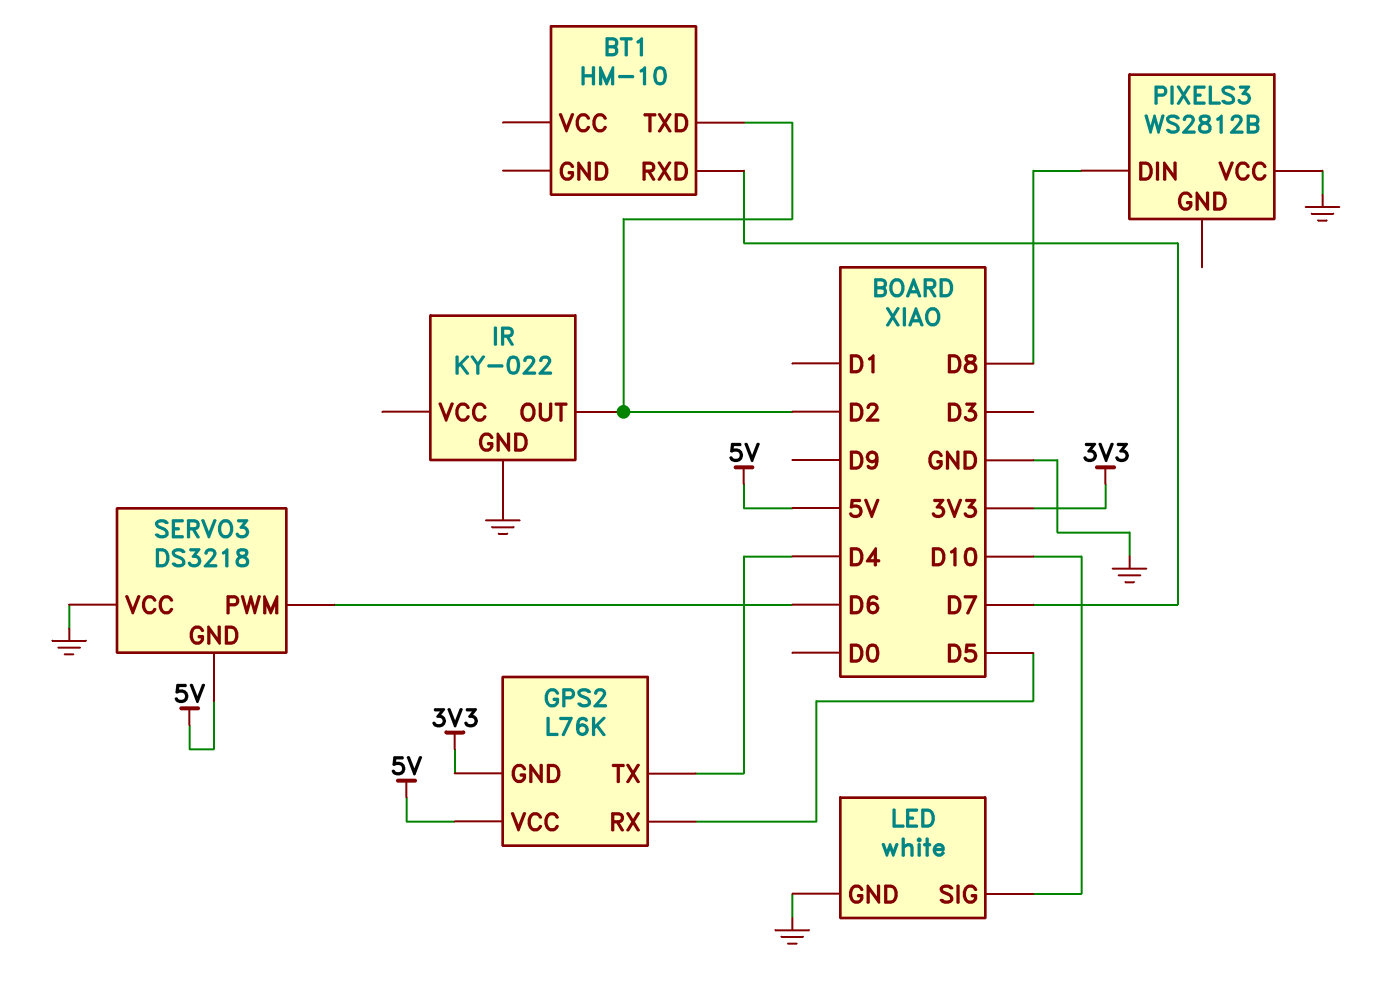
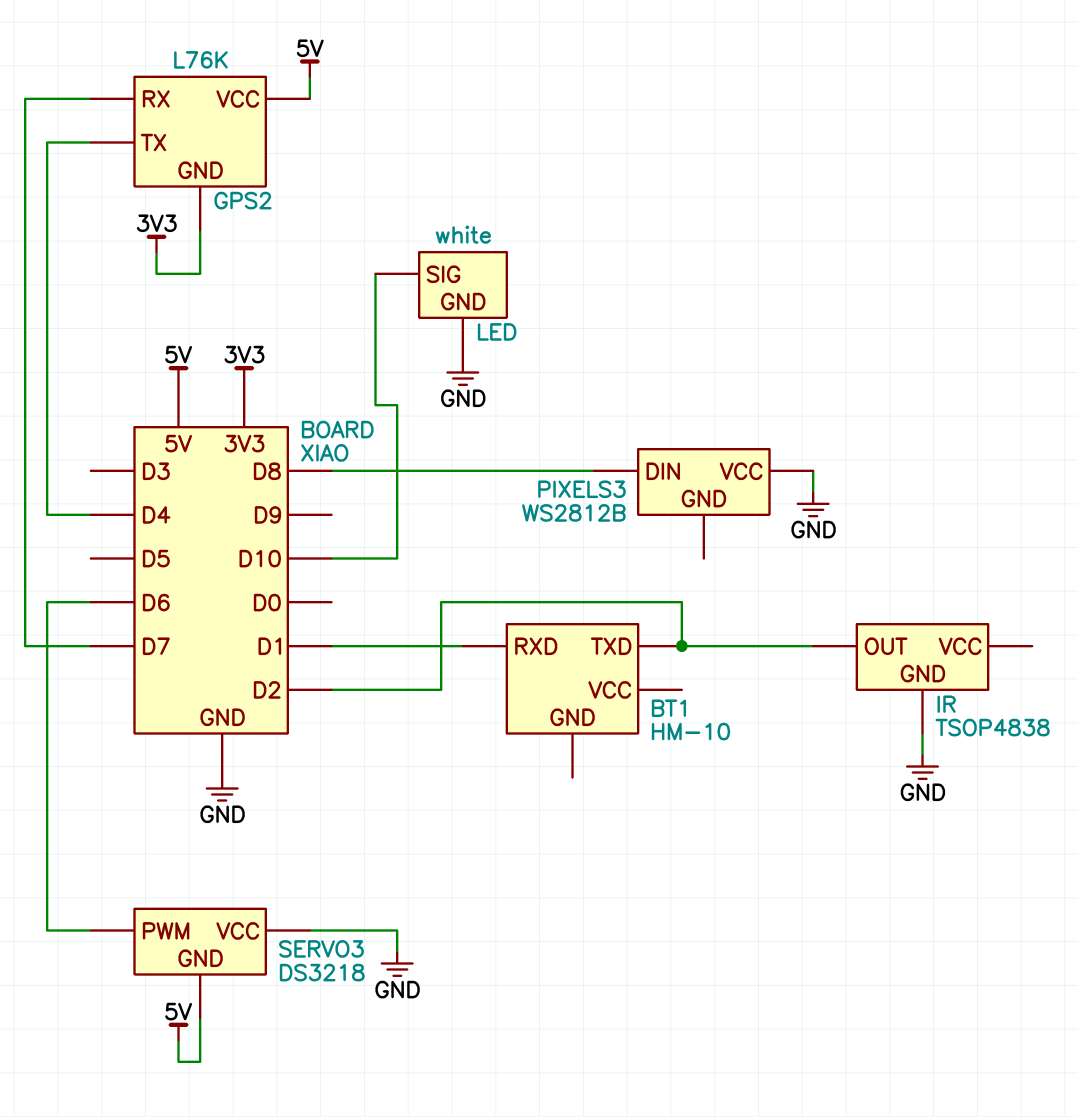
BT1 pin RXD: D7 -> D1
GPS2 pin RX: D5 -> D7
IR: KY-022 -> TSOP4838

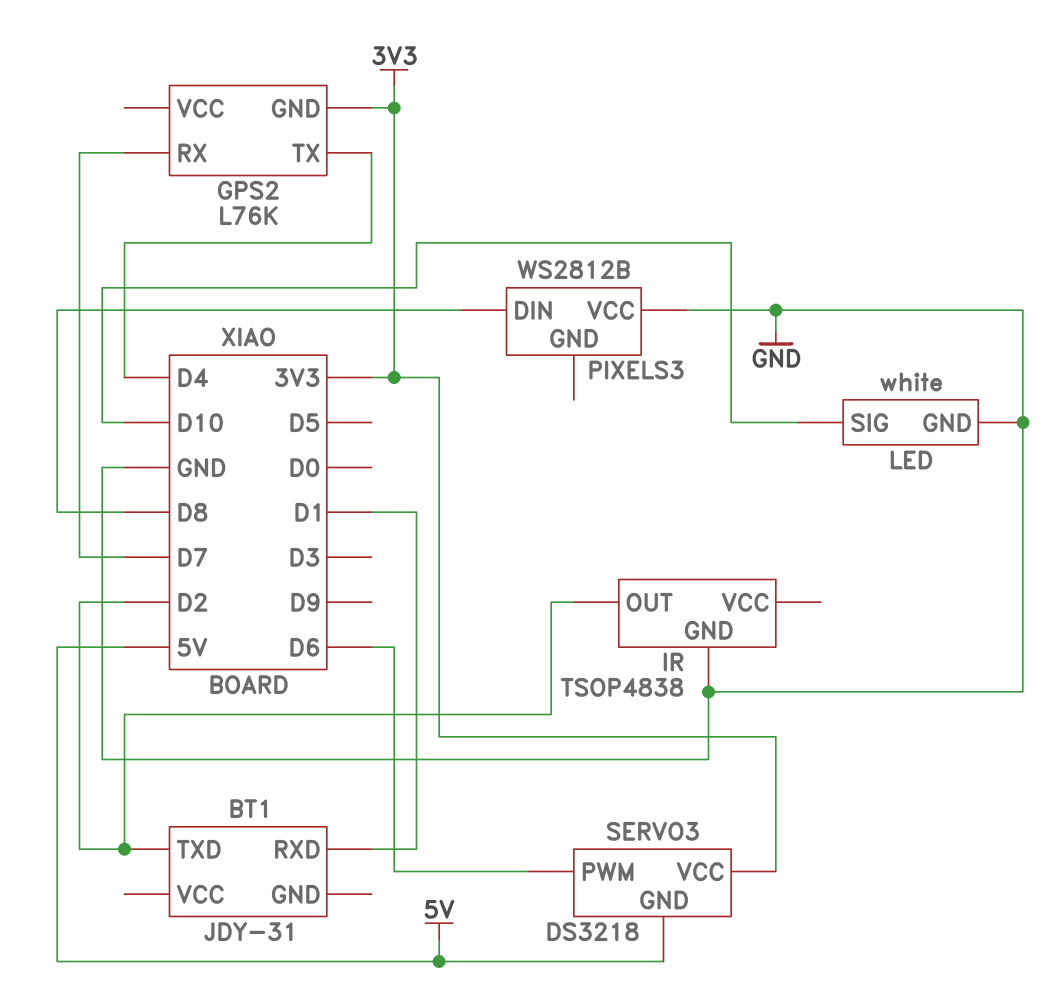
BT1: HM-10 -> JDY-31
GPS2 pin VCC: 5V -> none
SERVO3 pin VCC: GND -> 3V3

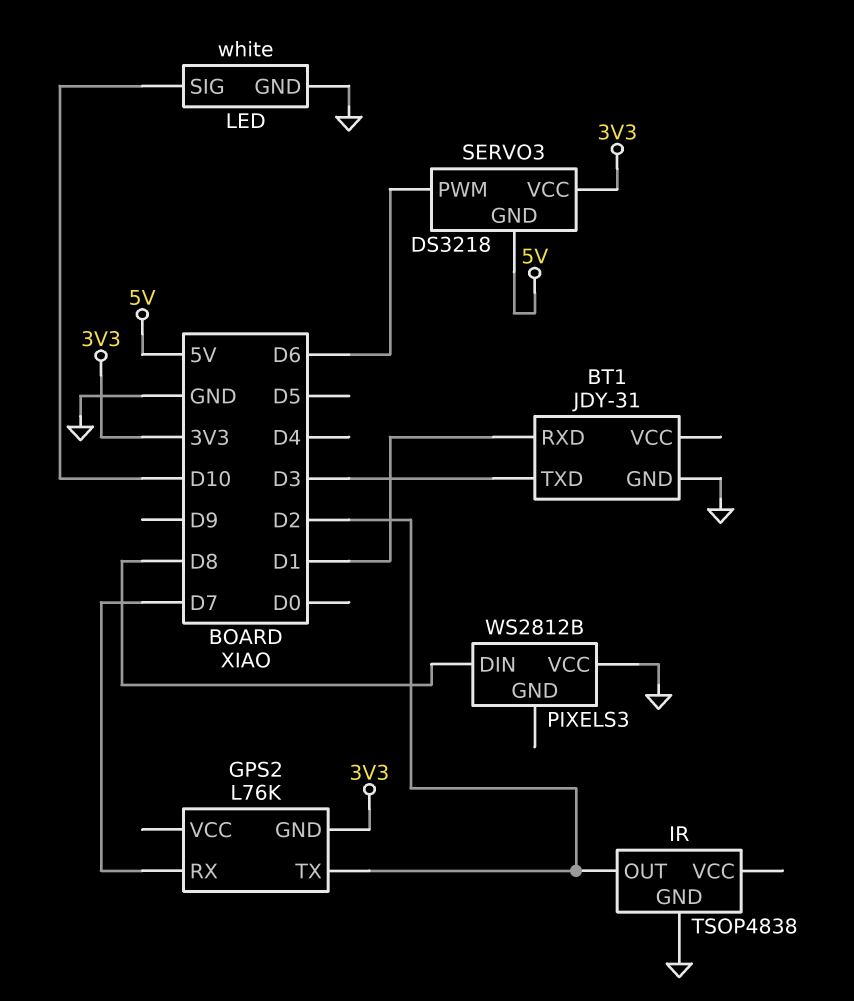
BT1 pin GND: none -> GND
BT1 pin TXD: D2 -> D3
GPS2 pin TX: D4 -> D2

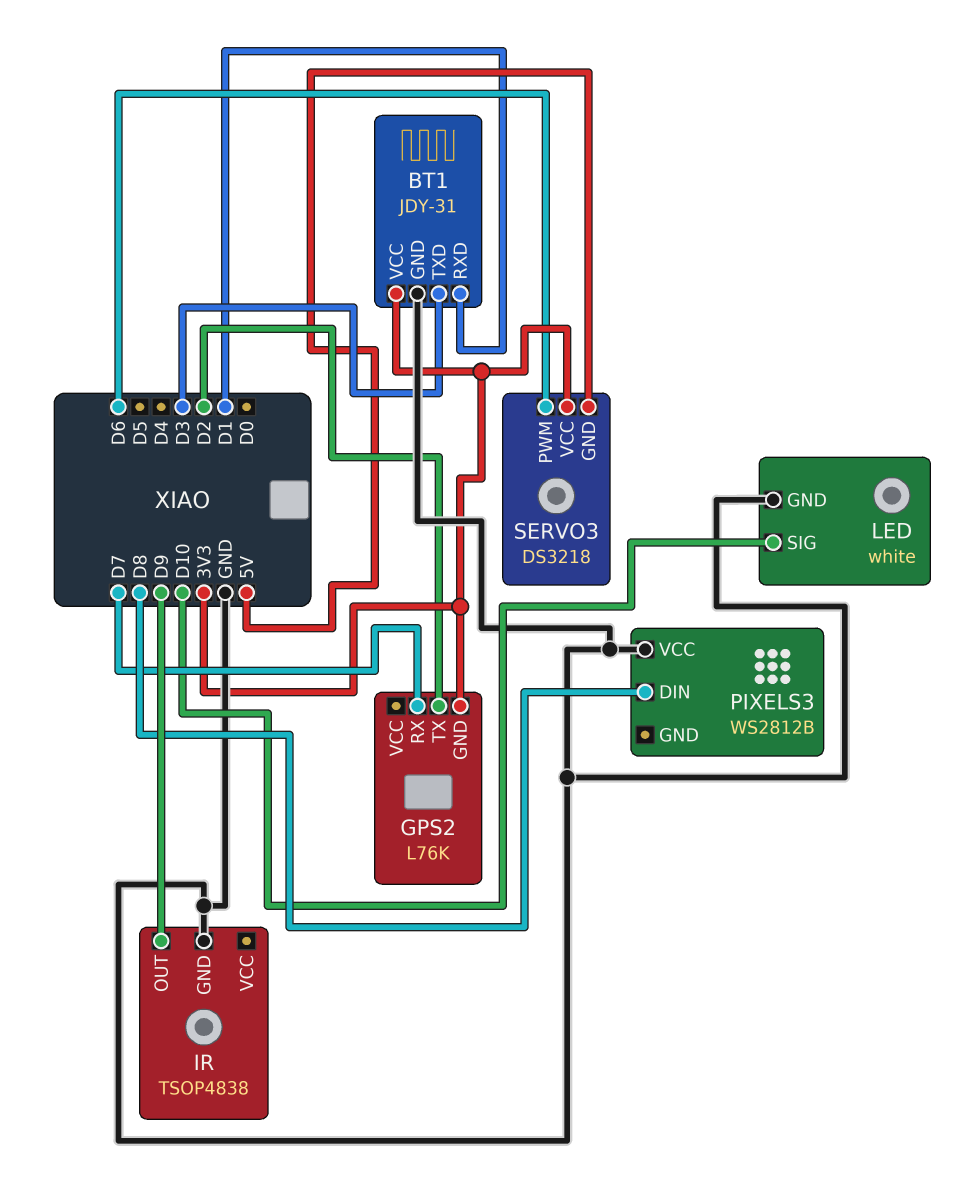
BT1 pin VCC: none -> 3V3
IR pin OUT: D2 -> D9

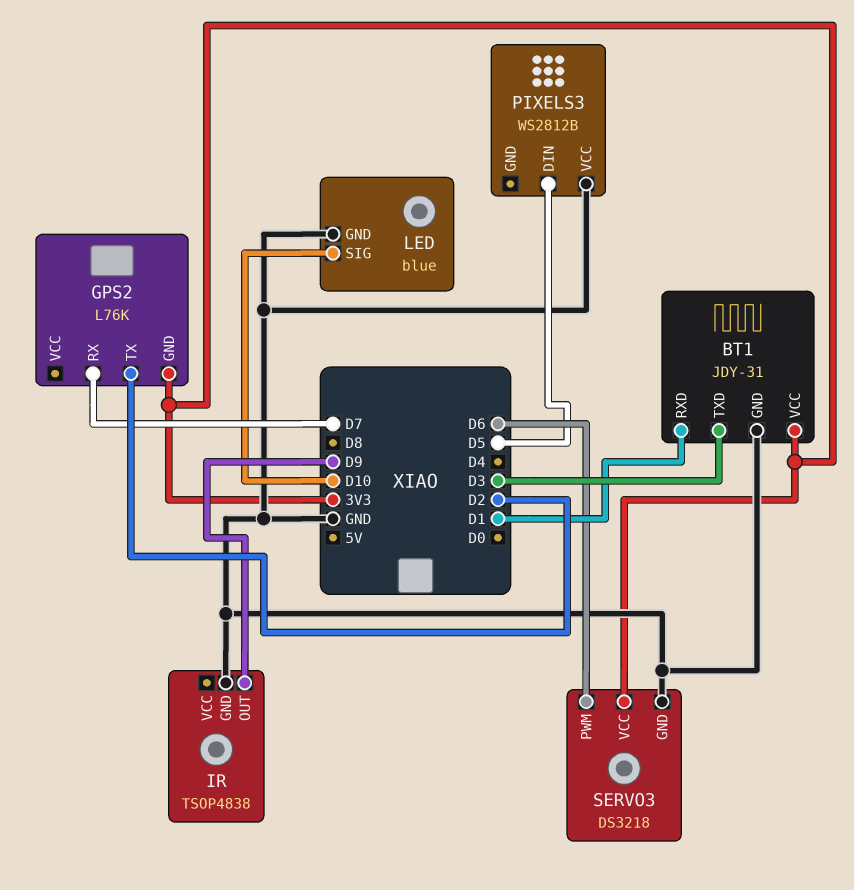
LED: white -> blue
PIXELS3 pin DIN: D8 -> D5
SERVO3 pin GND: 5V -> GND

